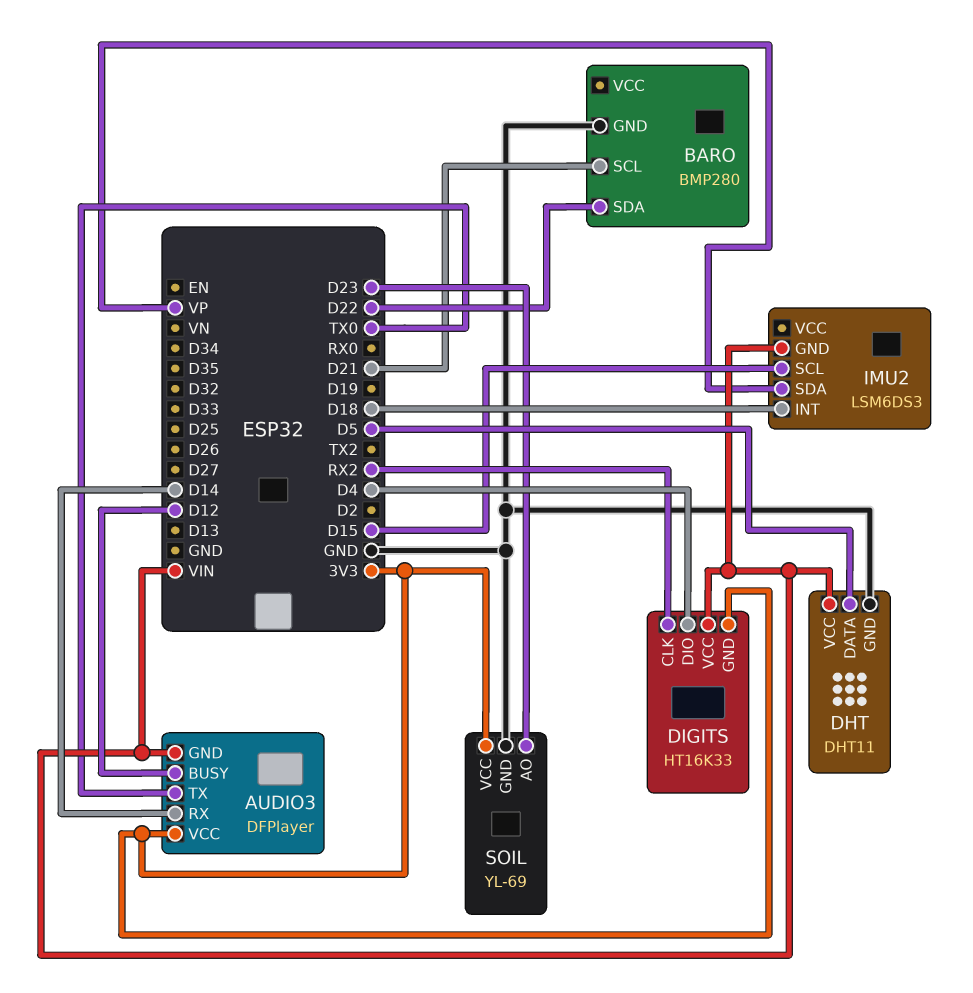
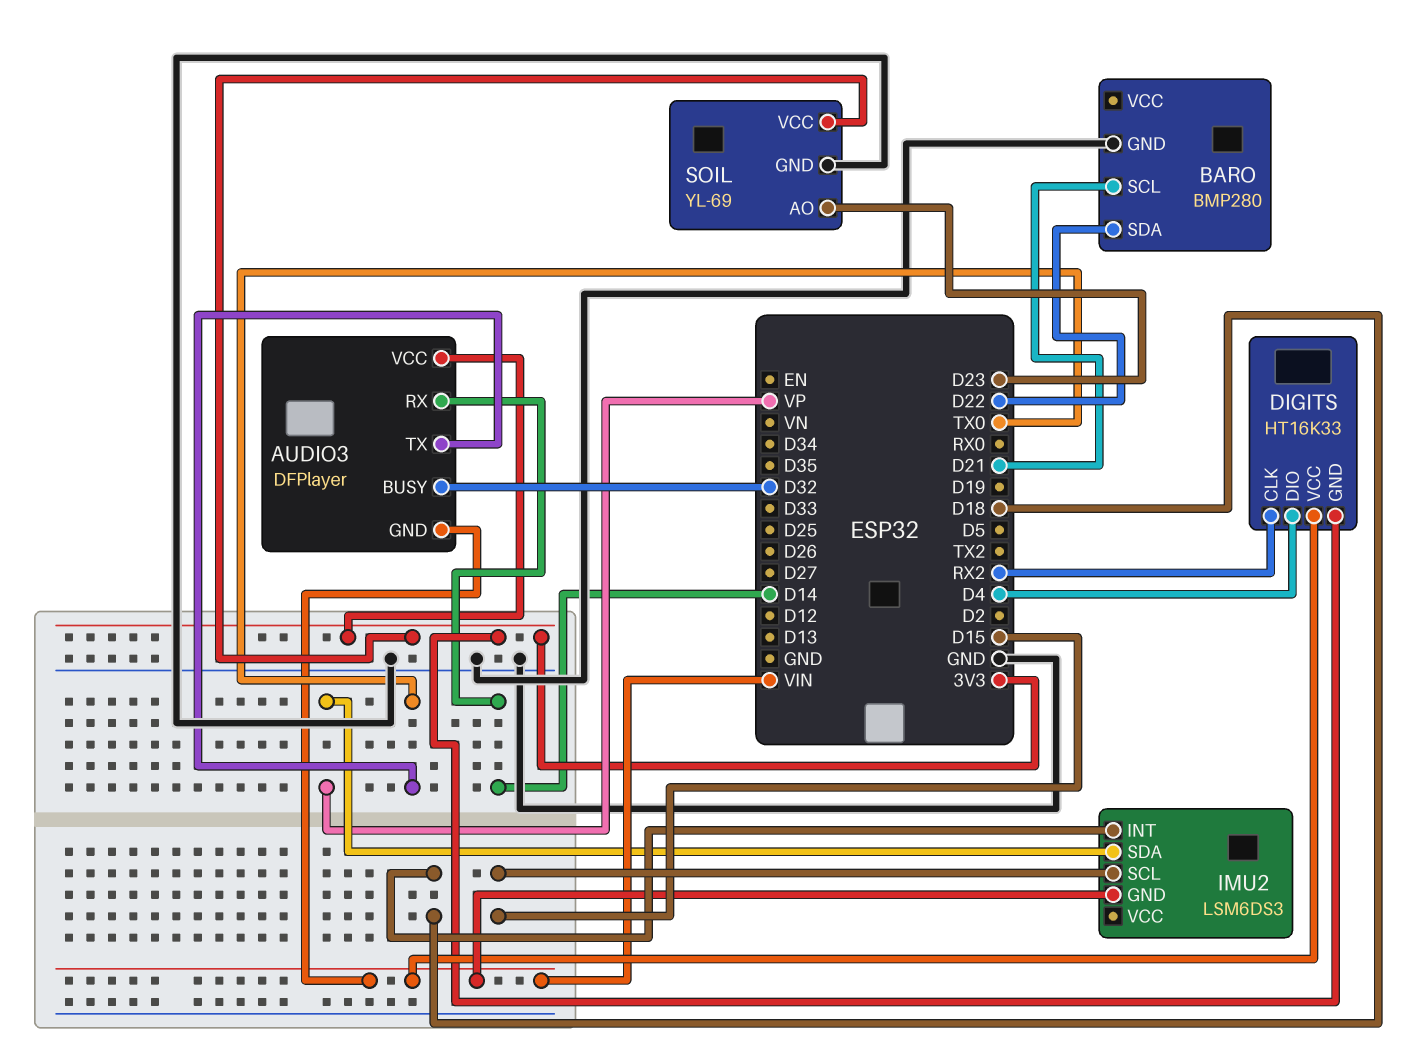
AUDIO3 pin BUSY: D12 -> D32
DHT: DHT11 -> none
DHT pin DATA: D5 -> none
DHT pin GND: GND -> none
DHT pin VCC: VIN -> none

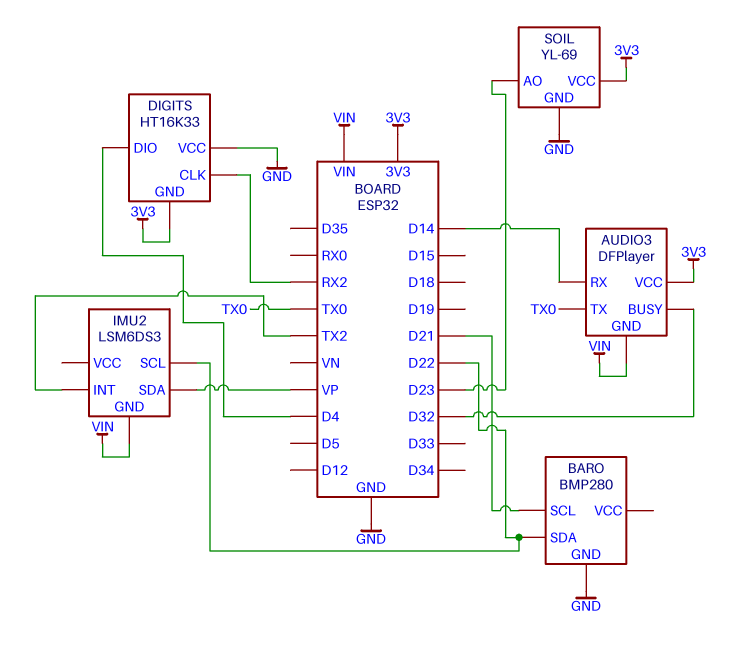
DIGITS pin VCC: VIN -> GND
IMU2 pin INT: D18 -> TX2
IMU2 pin SCL: D15 -> D22

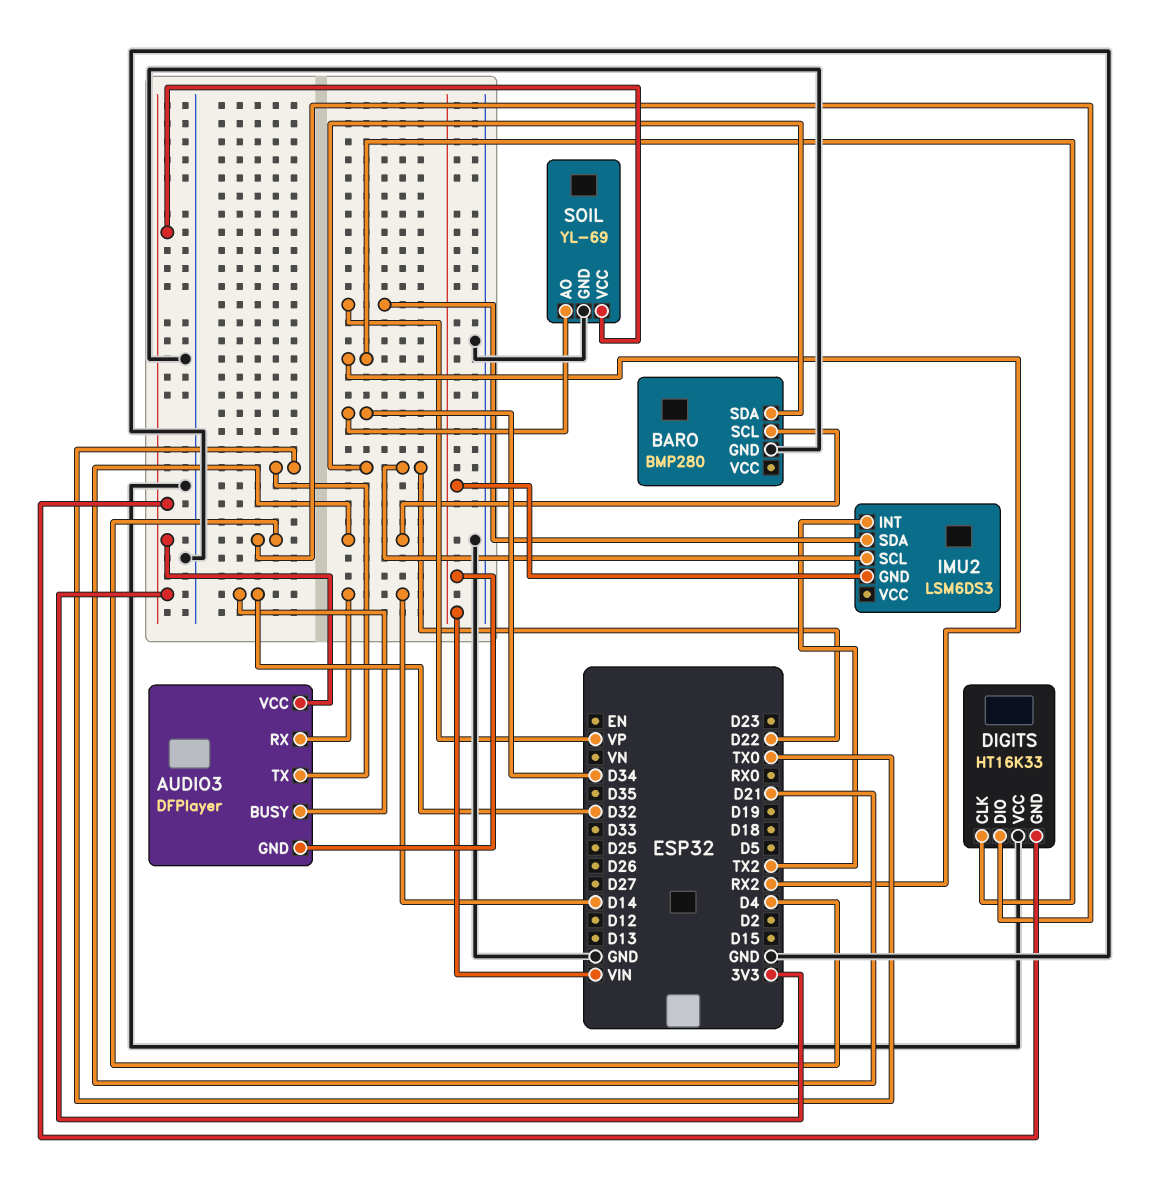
SOIL pin AO: D23 -> D34

